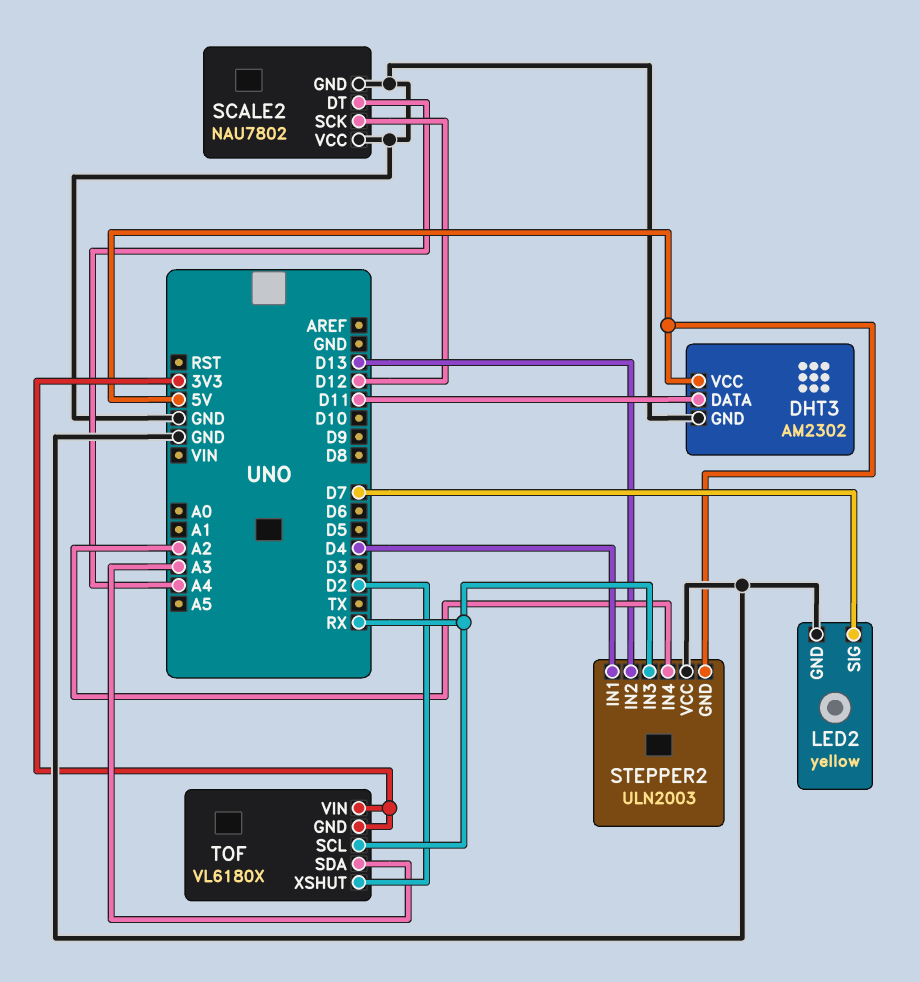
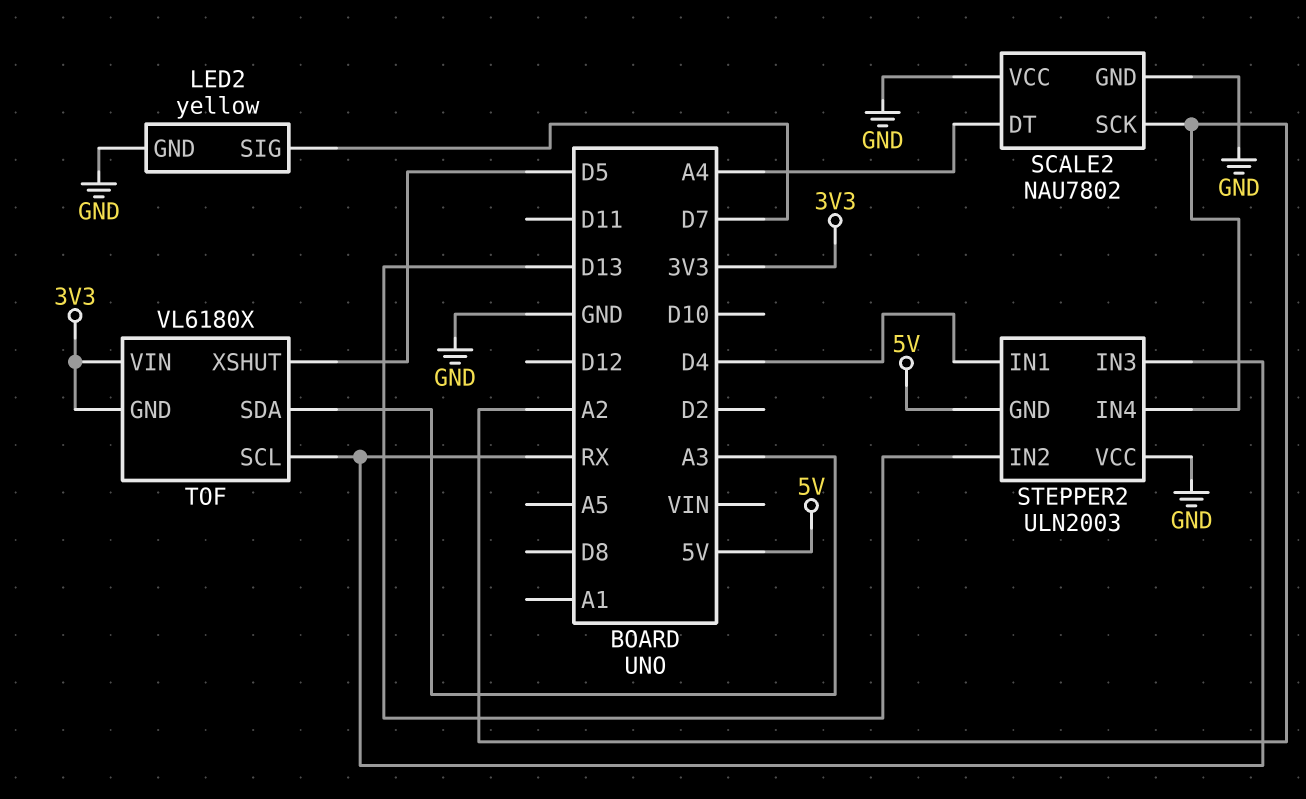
DHT3: AM2302 -> none
DHT3 pin DATA: D11 -> none
DHT3 pin GND: GND -> none
DHT3 pin VCC: 5V -> none
SCALE2 pin SCK: D12 -> A2
TOF pin XSHUT: D2 -> D5

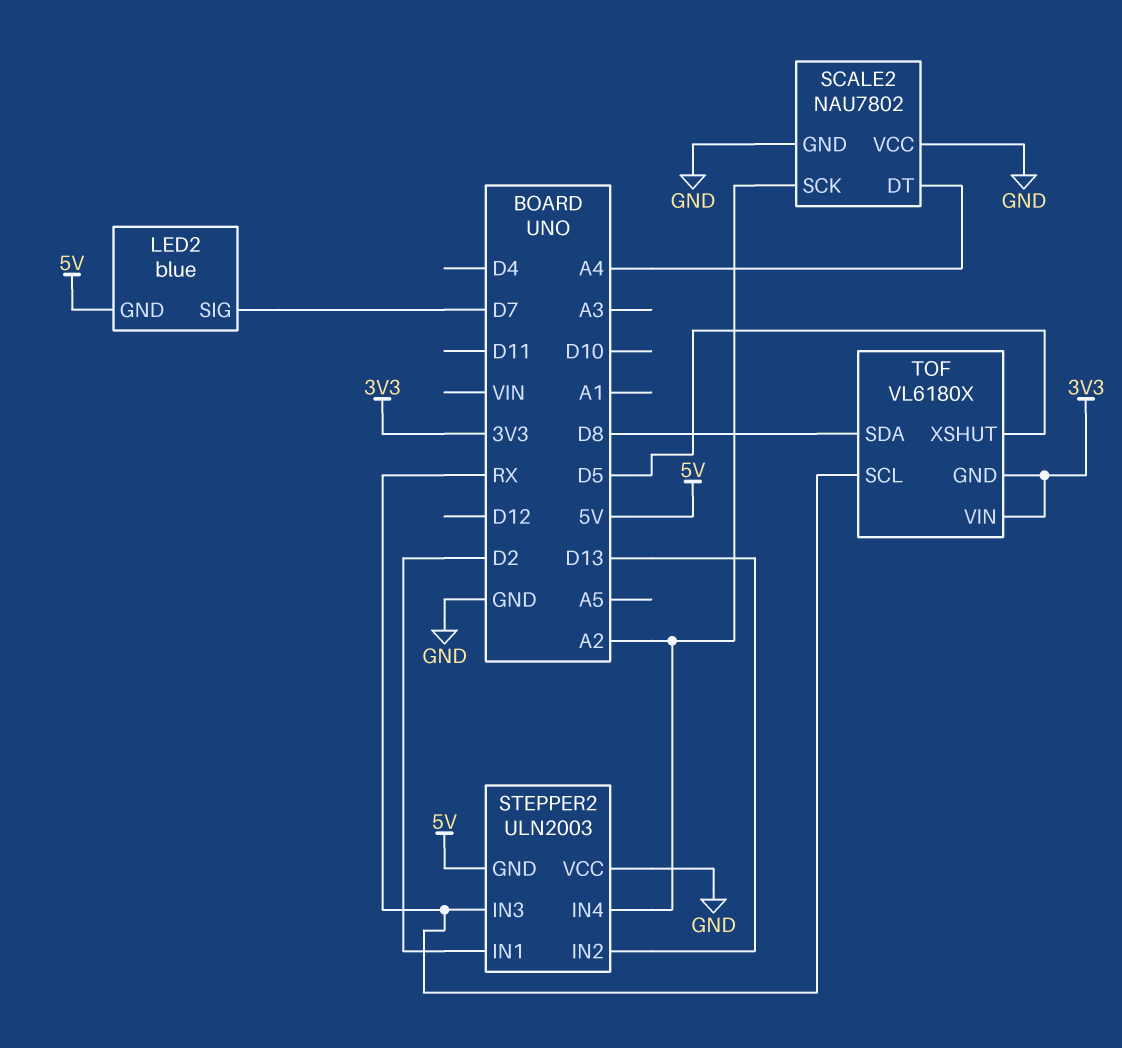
LED2: yellow -> blue
LED2 pin GND: GND -> 5V
STEPPER2 pin IN1: D4 -> D2
TOF pin SDA: A3 -> D8

